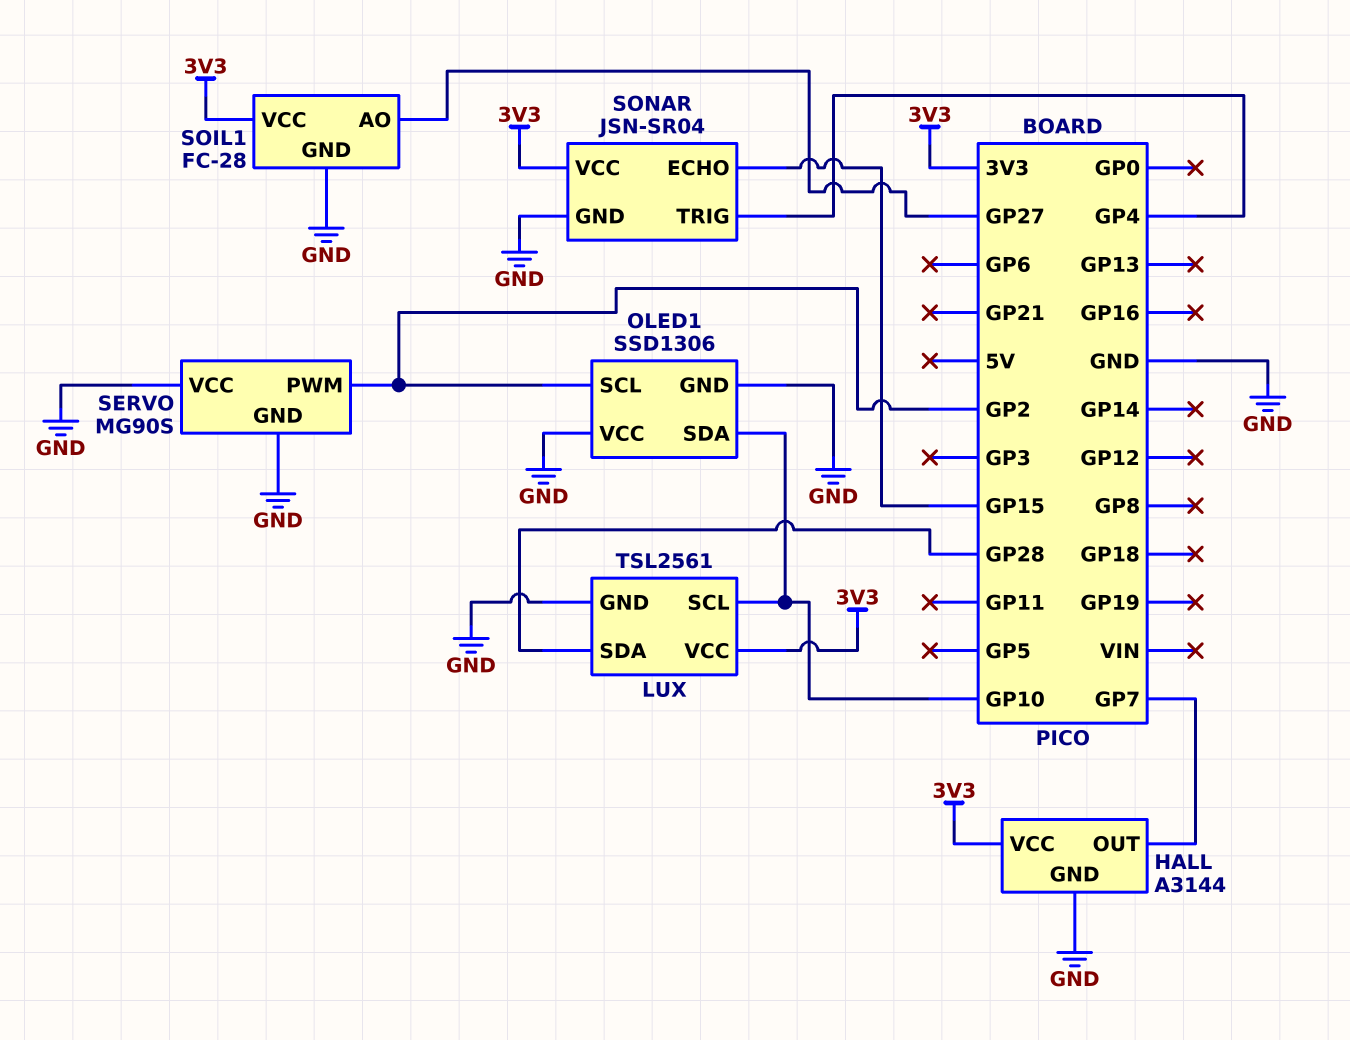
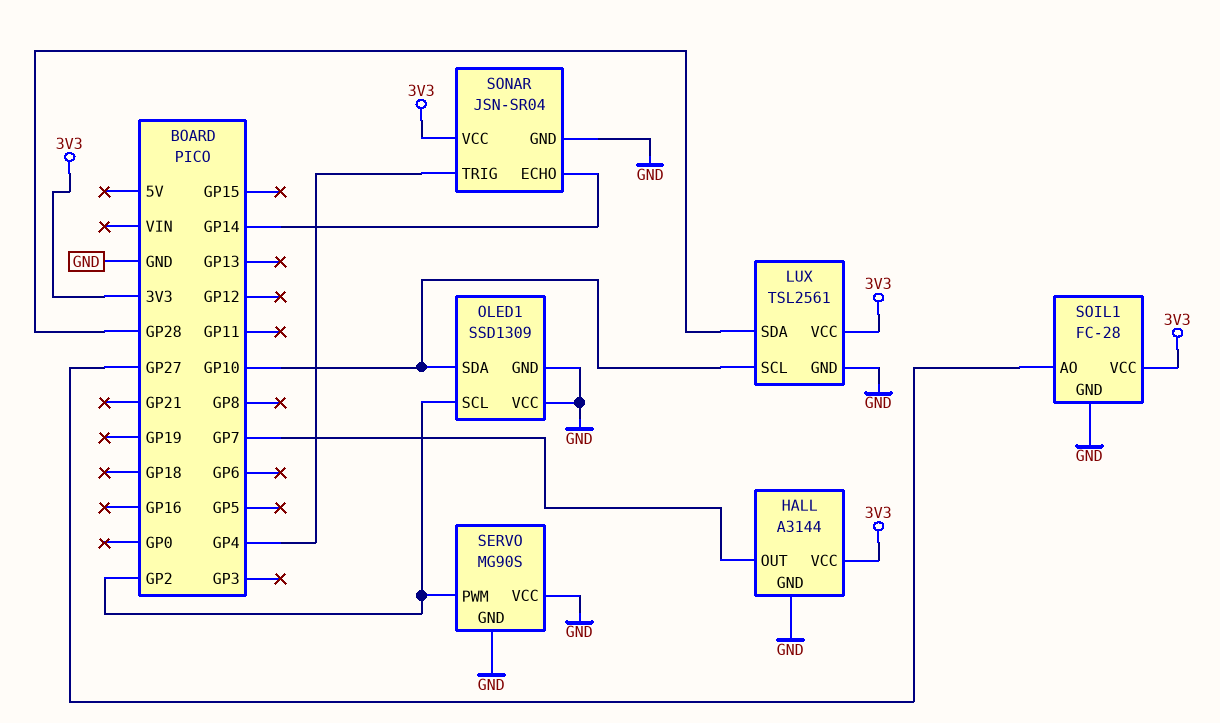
OLED1: SSD1306 -> SSD1309
SONAR pin ECHO: GP15 -> GP14

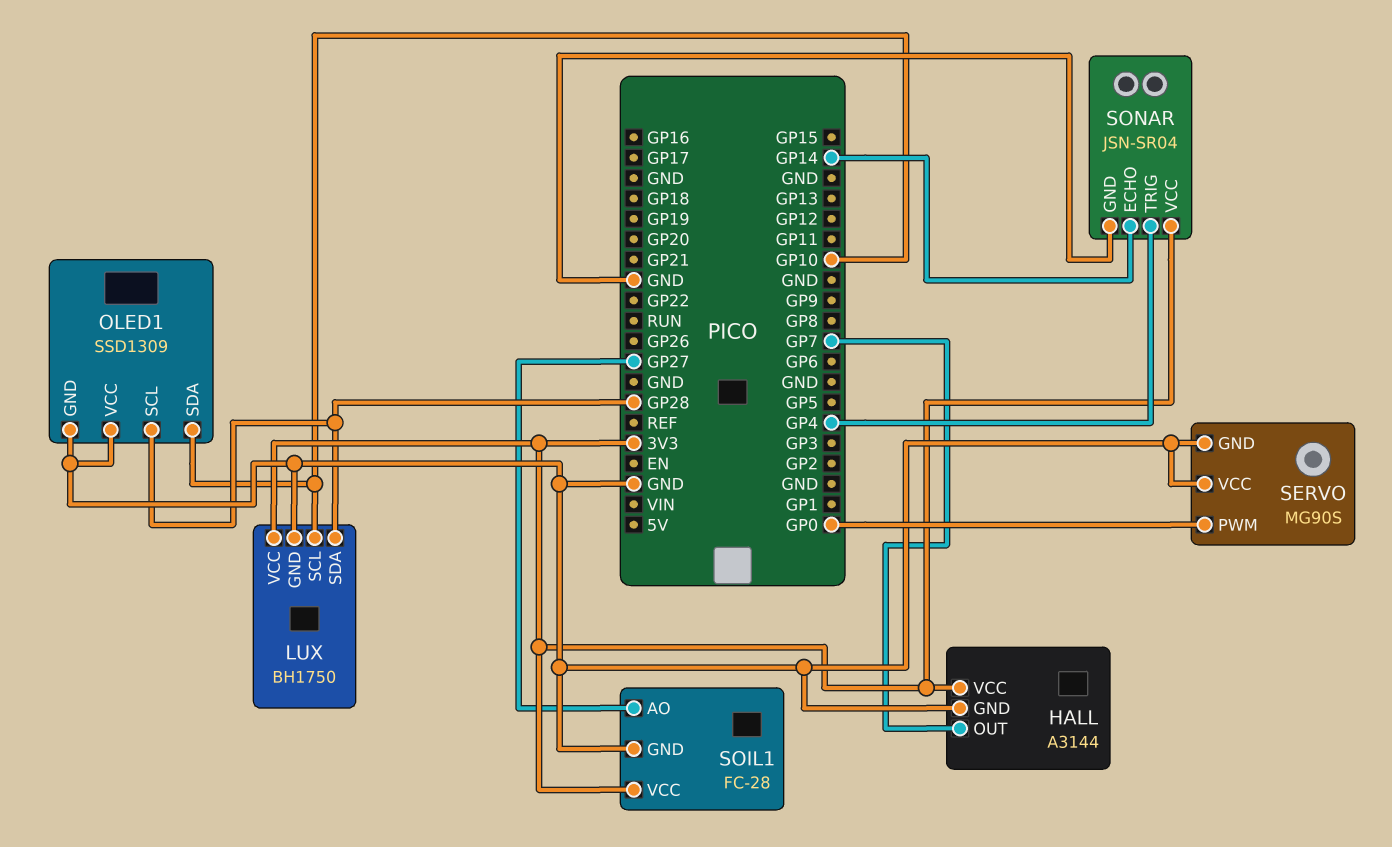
LUX: TSL2561 -> BH1750
OLED1 pin SCL: GP2 -> GP28
SERVO pin PWM: GP2 -> GP0

